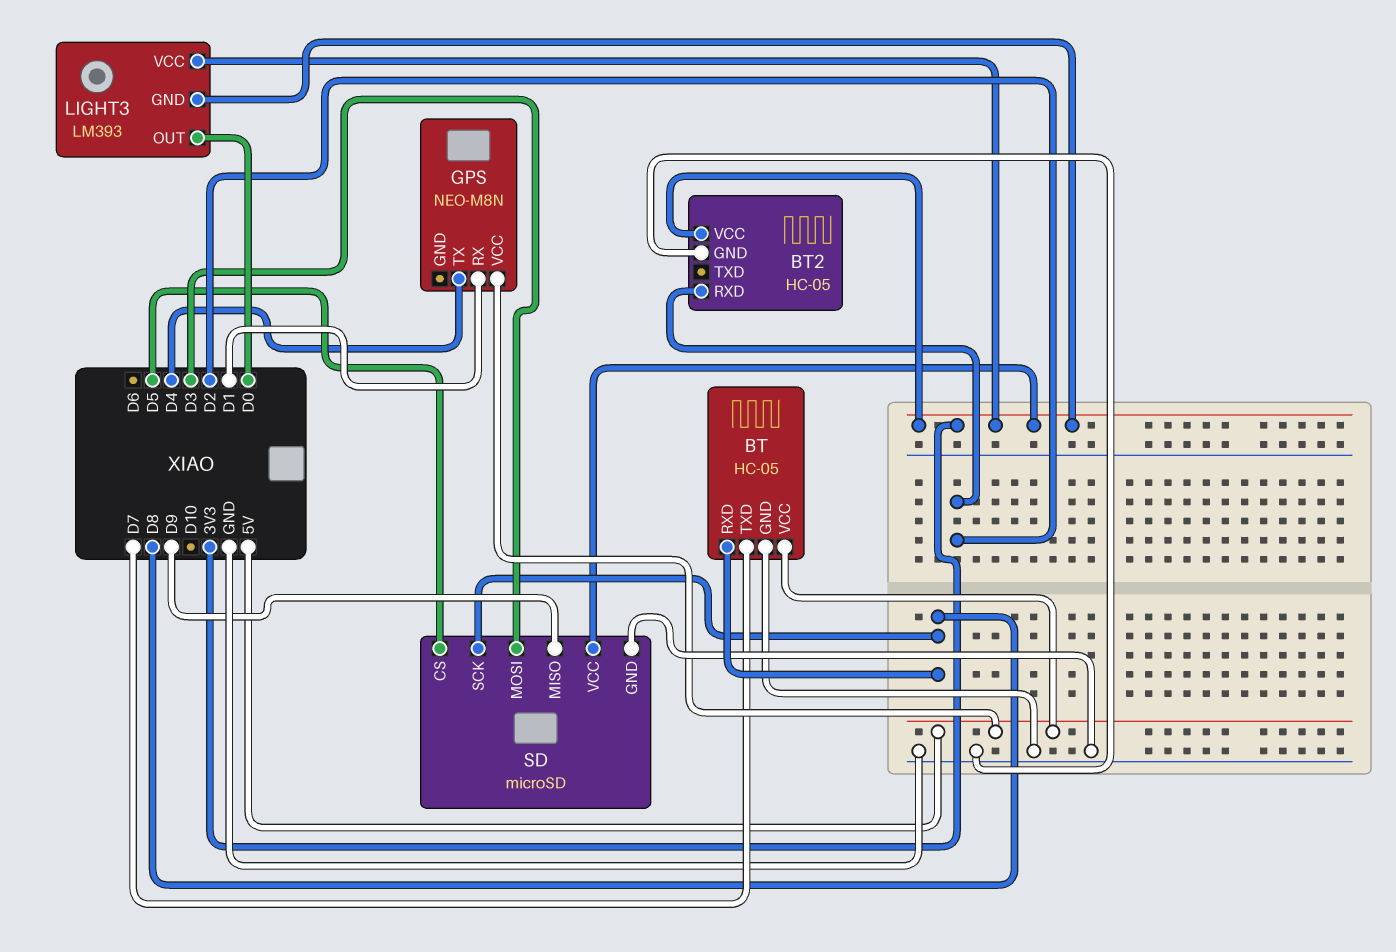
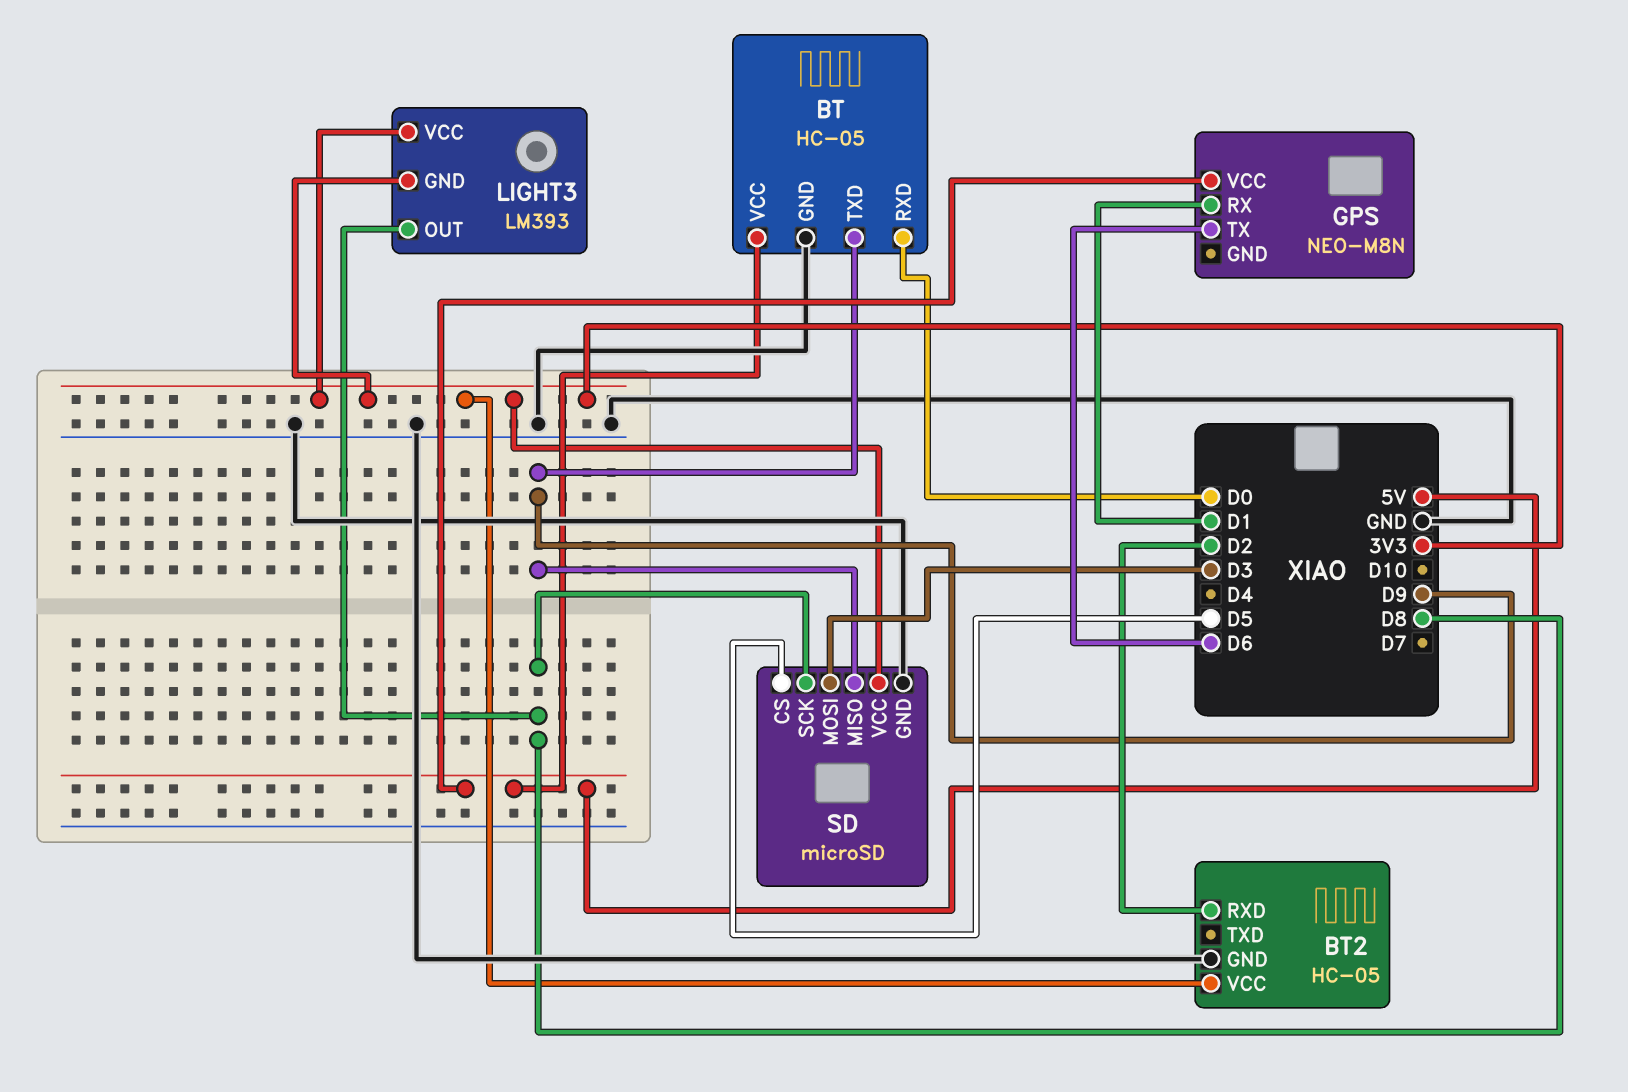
BT pin RXD: D8 -> D0
BT pin TXD: D7 -> D9
GPS pin TX: D4 -> D6
LIGHT3 pin OUT: D0 -> D8

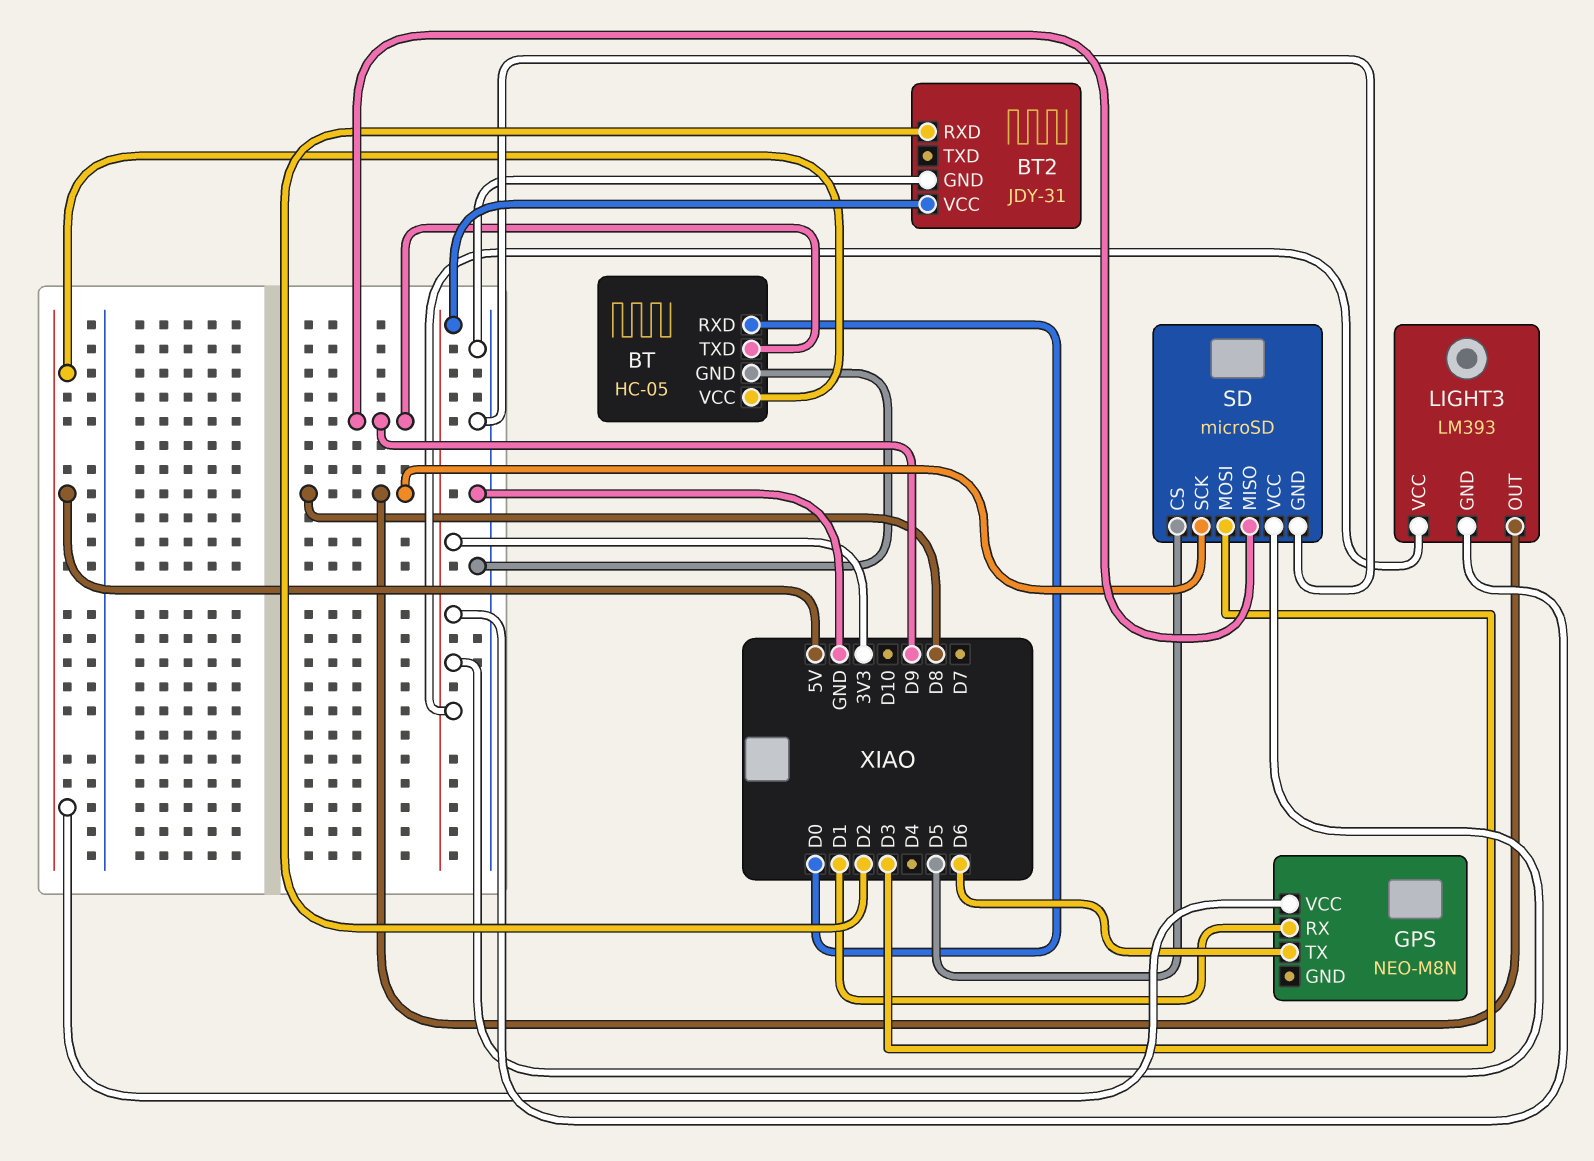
BT2: HC-05 -> JDY-31

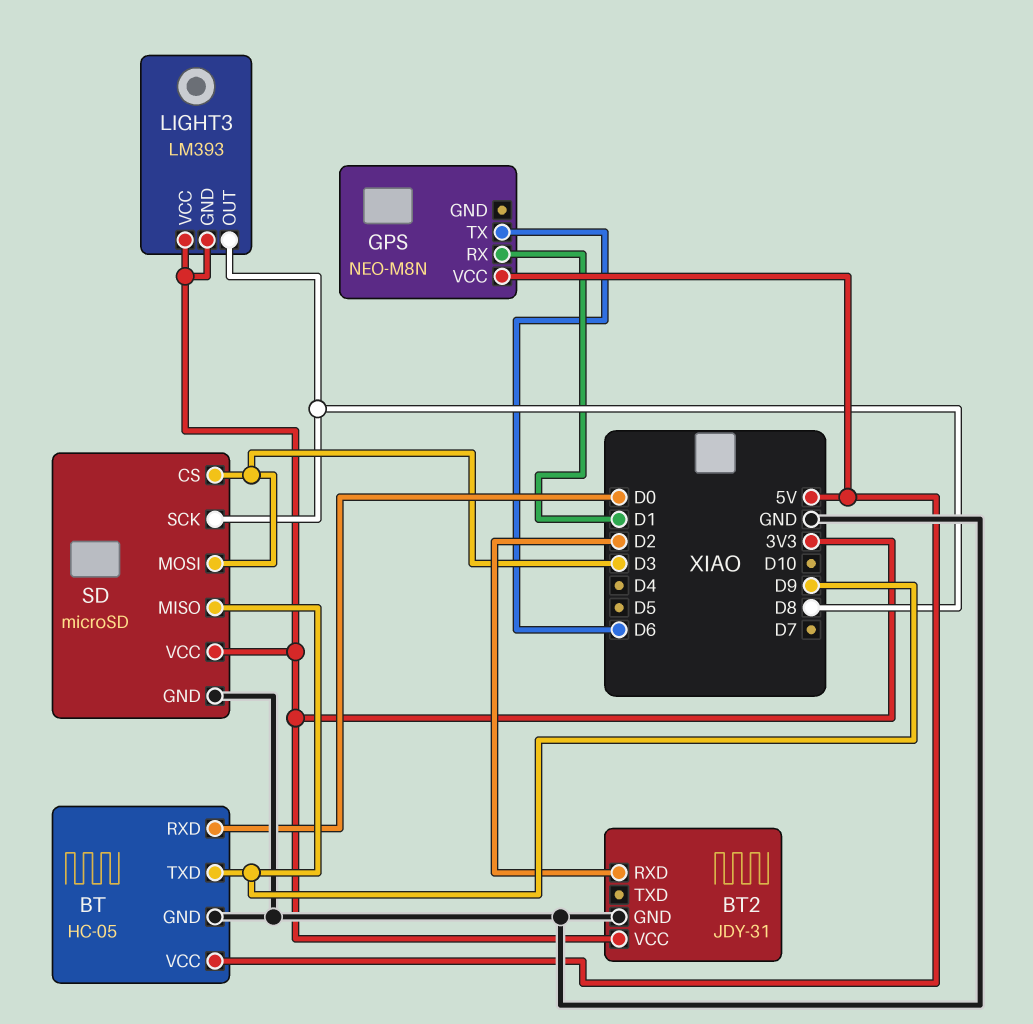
SD pin CS: D5 -> D3

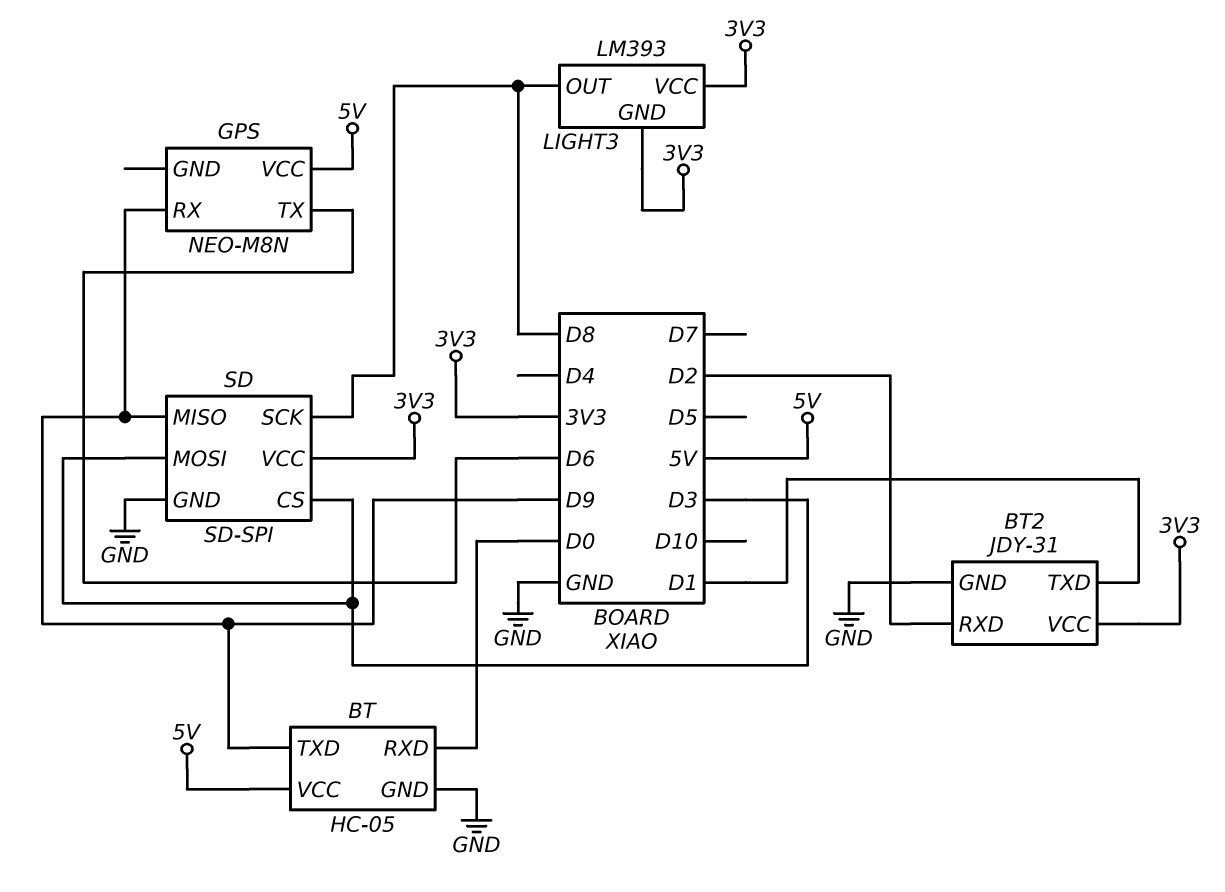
BT2 pin TXD: none -> D1
GPS pin RX: D1 -> D9
SD: microSD -> SD-SPI

